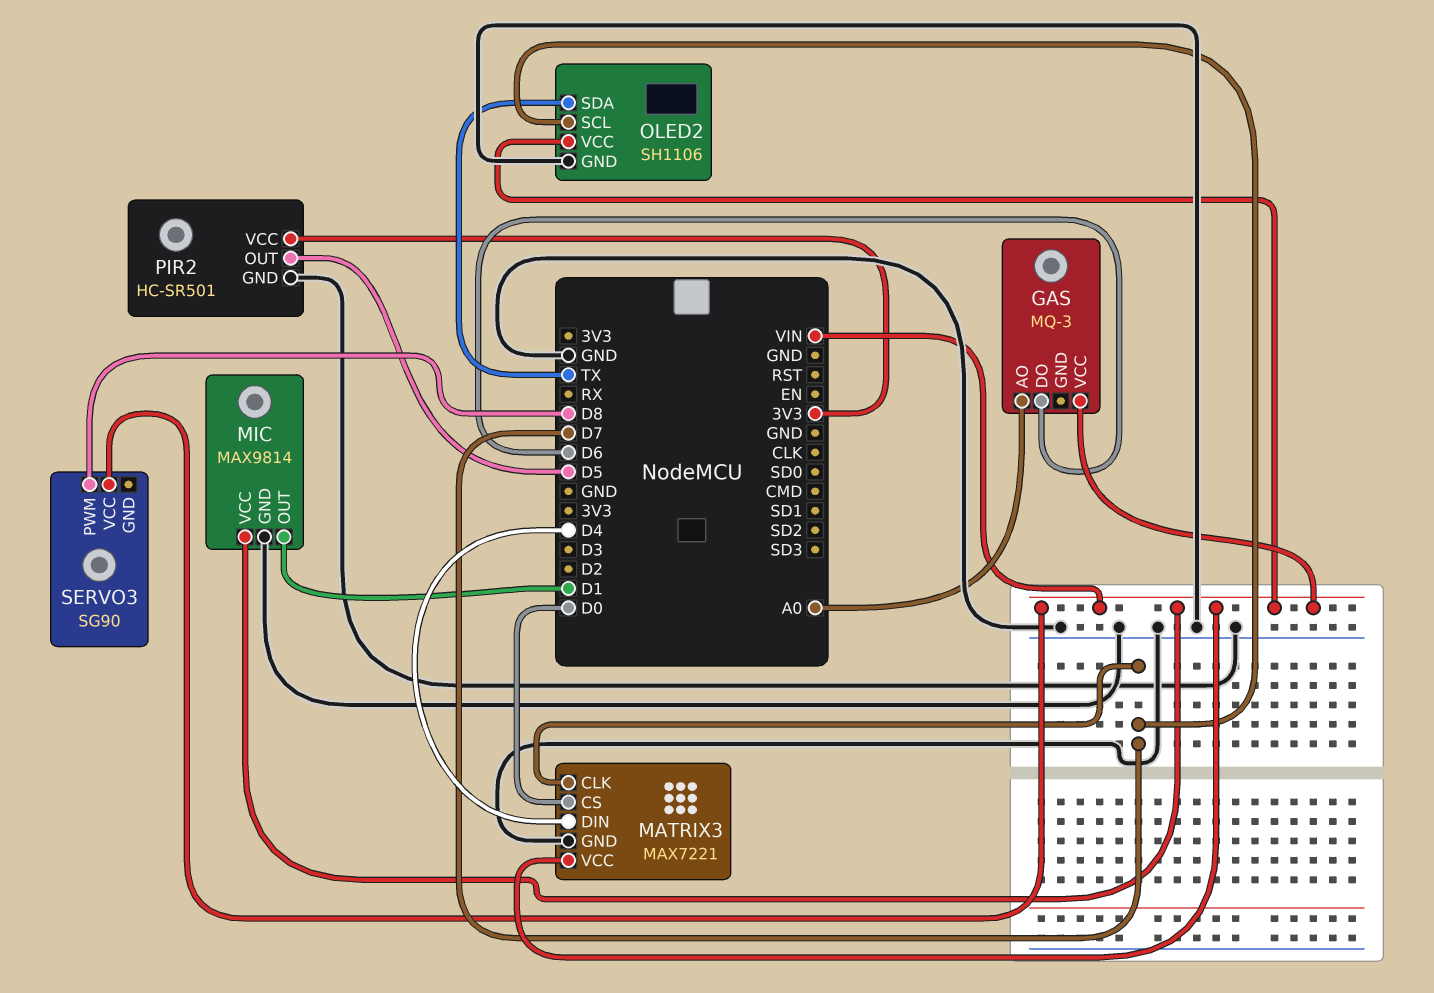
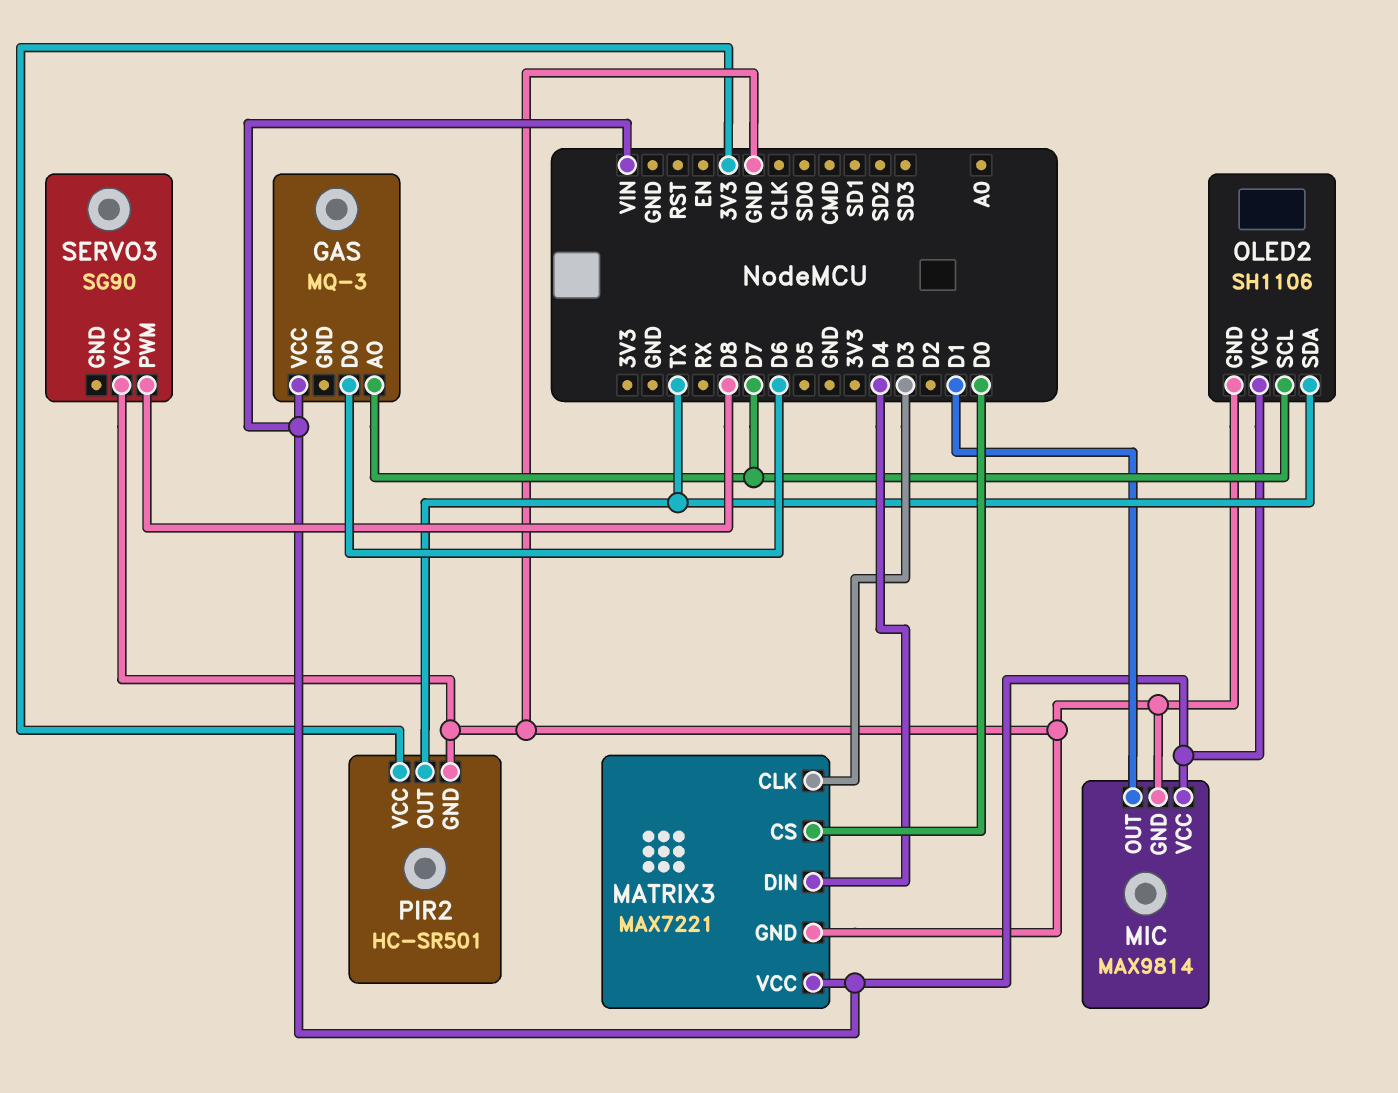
GAS pin AO: A0 -> D7
MATRIX3 pin CLK: D7 -> D3
PIR2 pin OUT: D5 -> TX
SERVO3 pin VCC: VIN -> GND

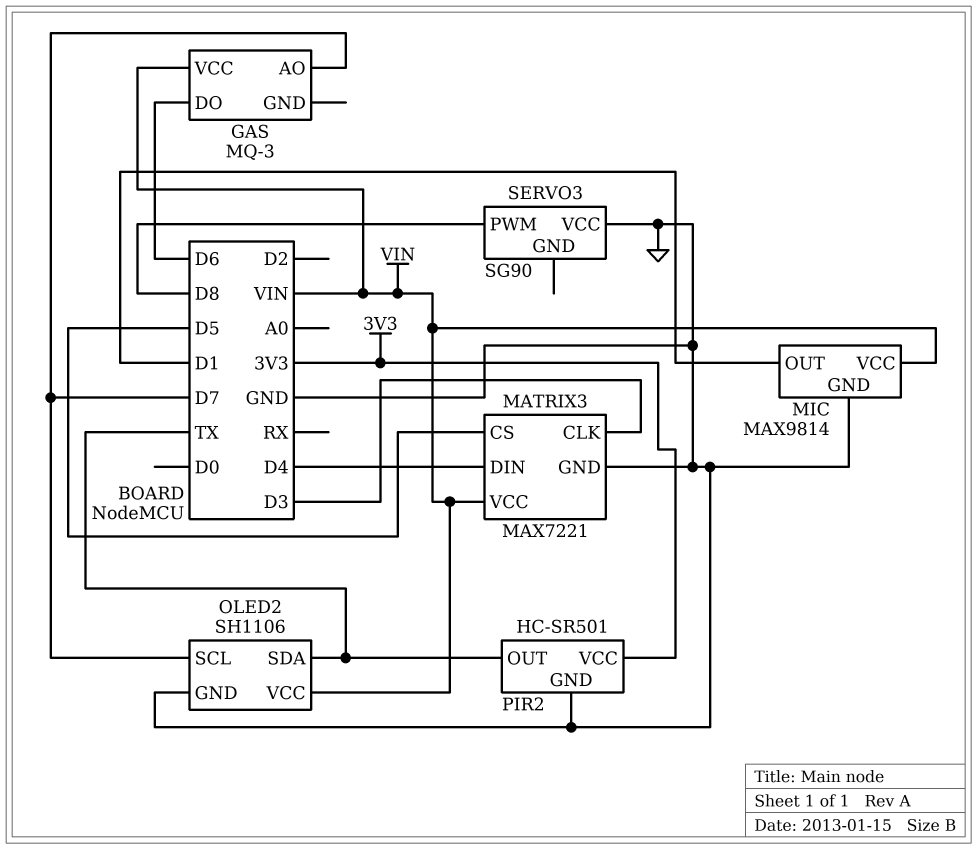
MATRIX3 pin CS: D0 -> D5

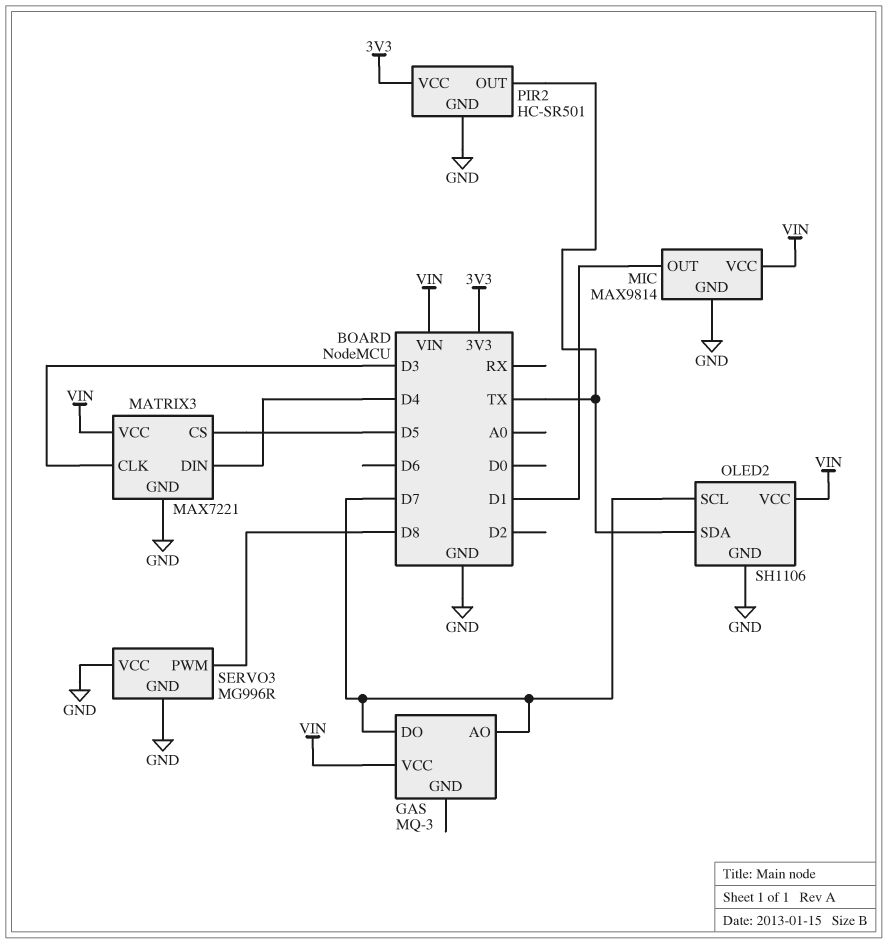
GAS pin DO: D6 -> D7
SERVO3: SG90 -> MG996R
SERVO3 pin GND: none -> GND

